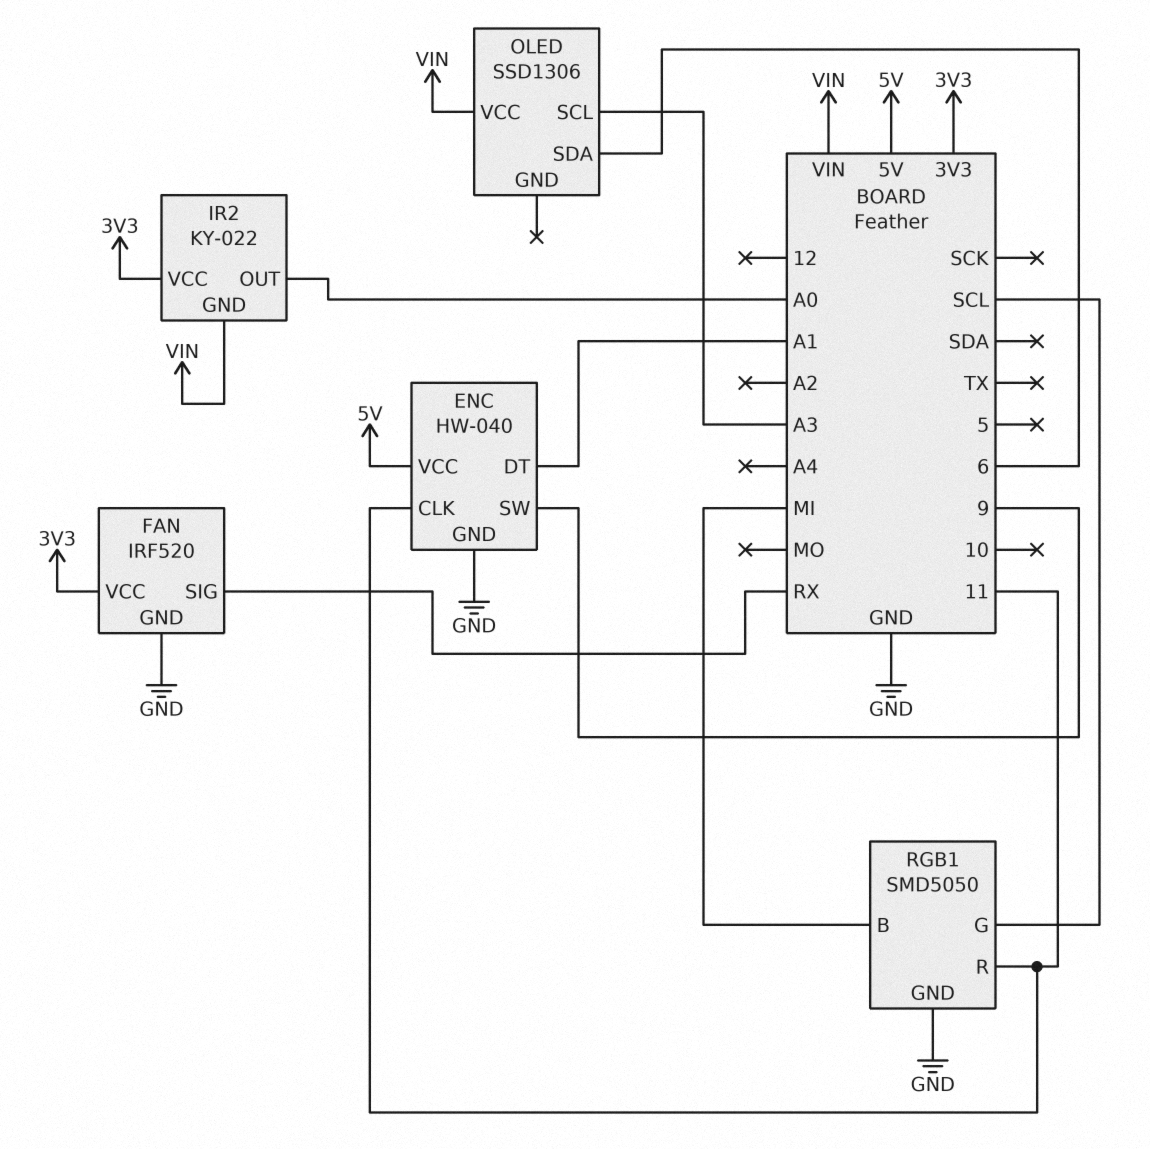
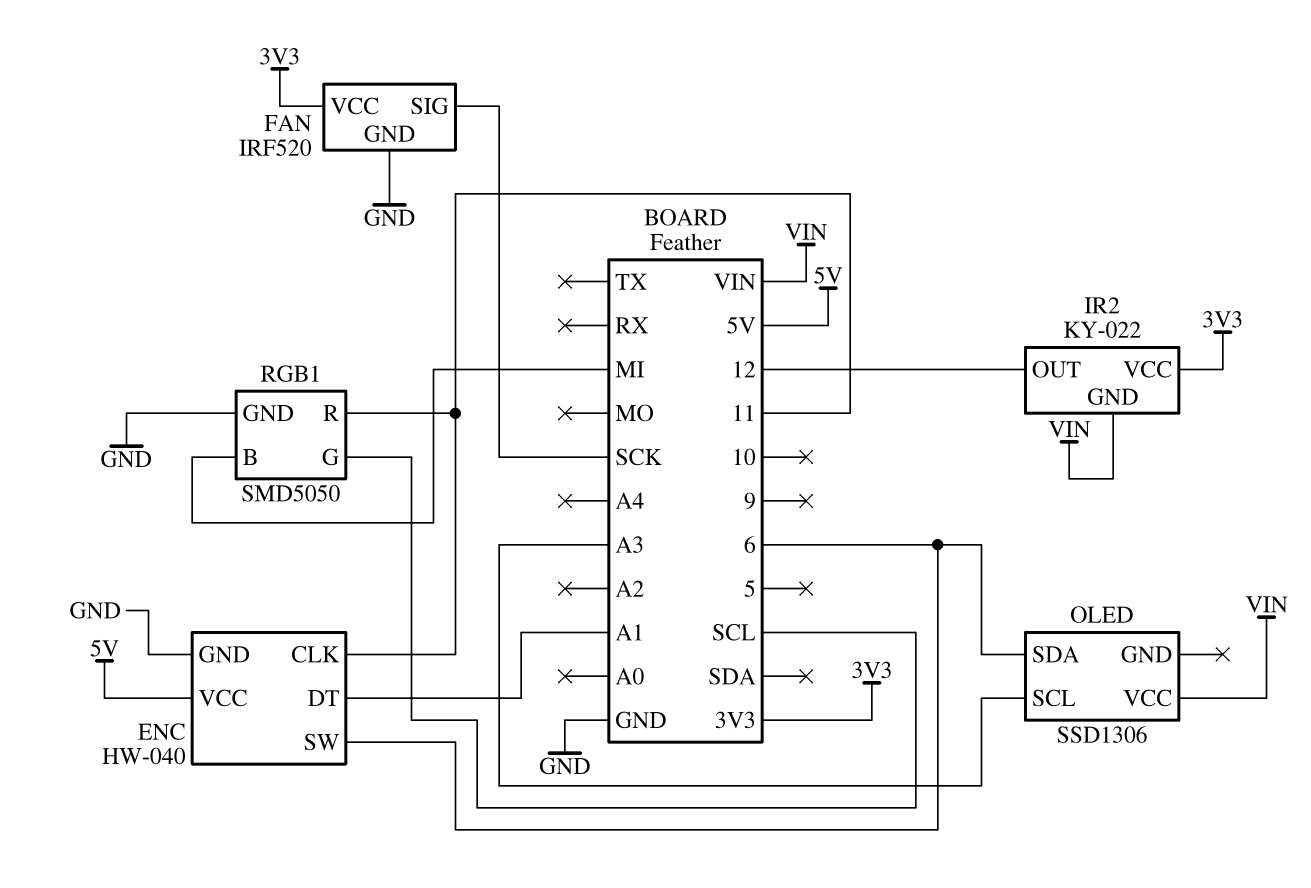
ENC pin SW: 9 -> 6
FAN pin SIG: RX -> SCK
IR2 pin OUT: A0 -> 12

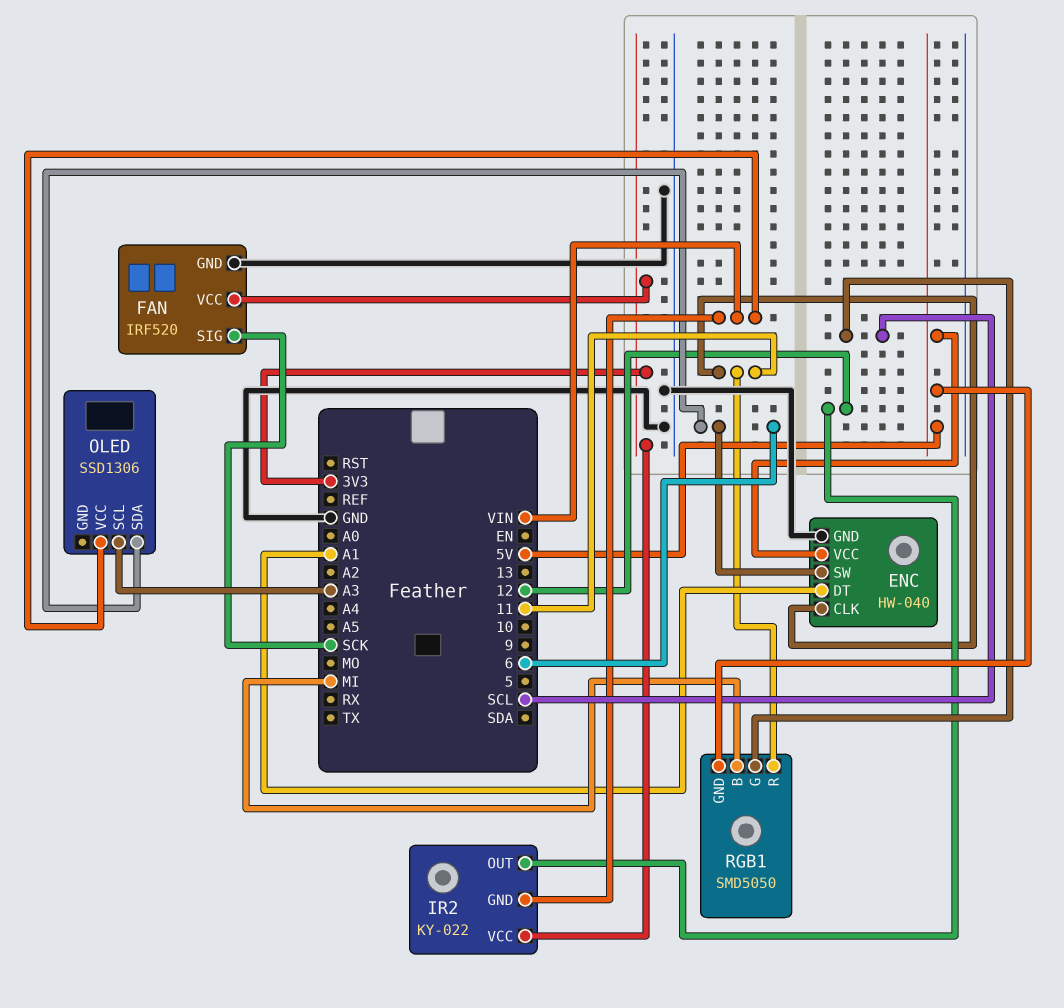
RGB1 pin GND: GND -> 5V

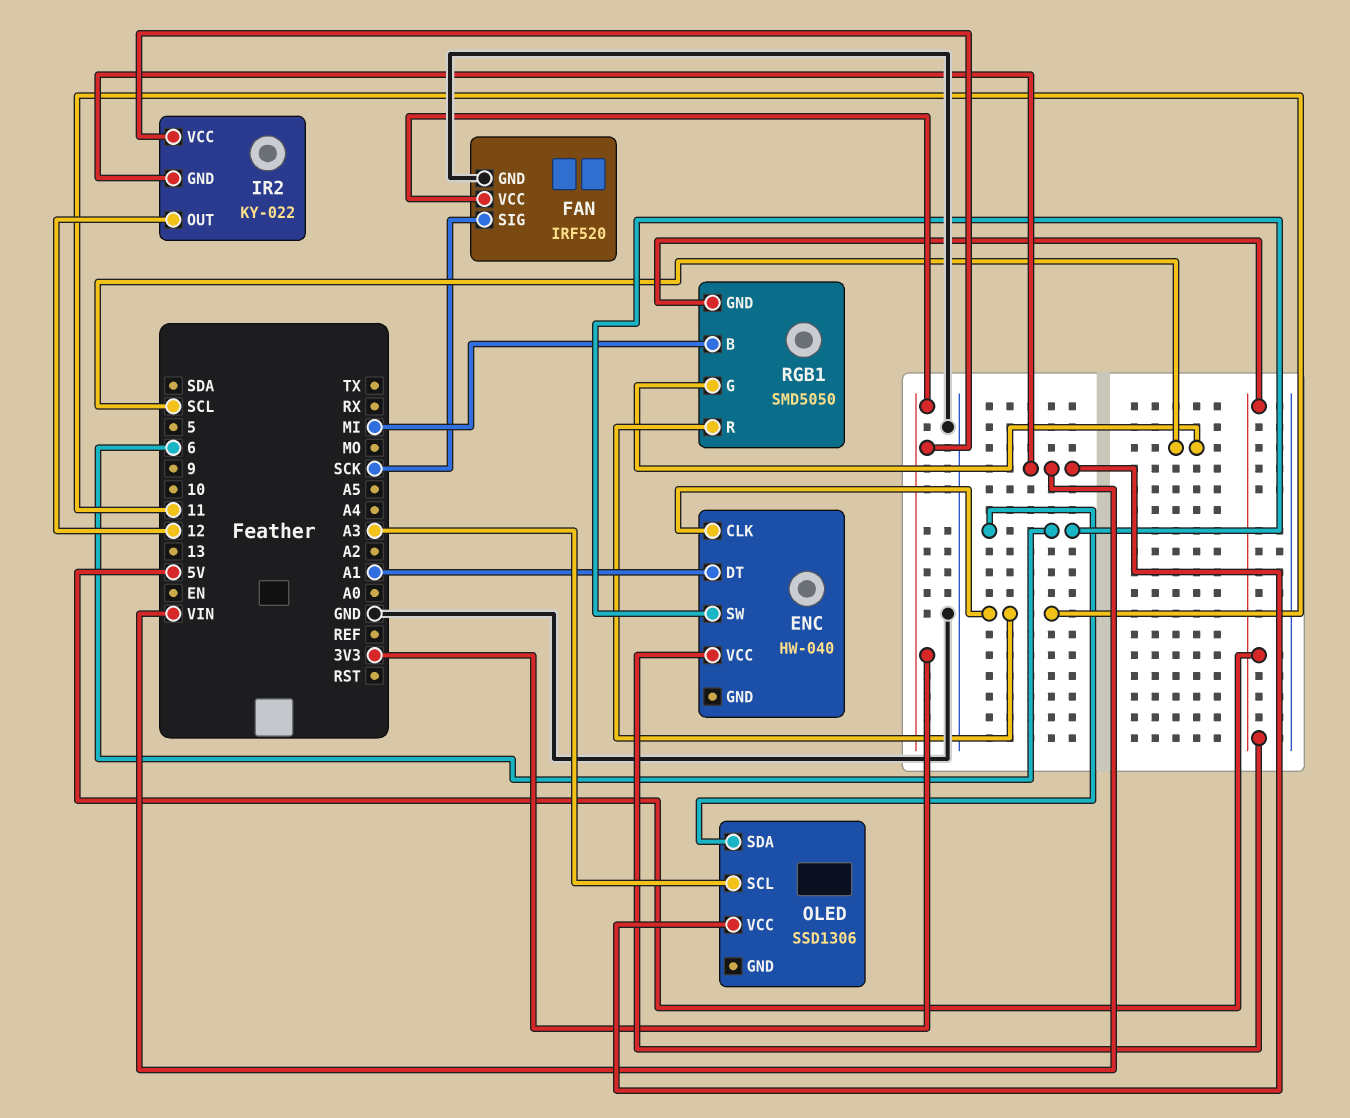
ENC pin GND: GND -> none

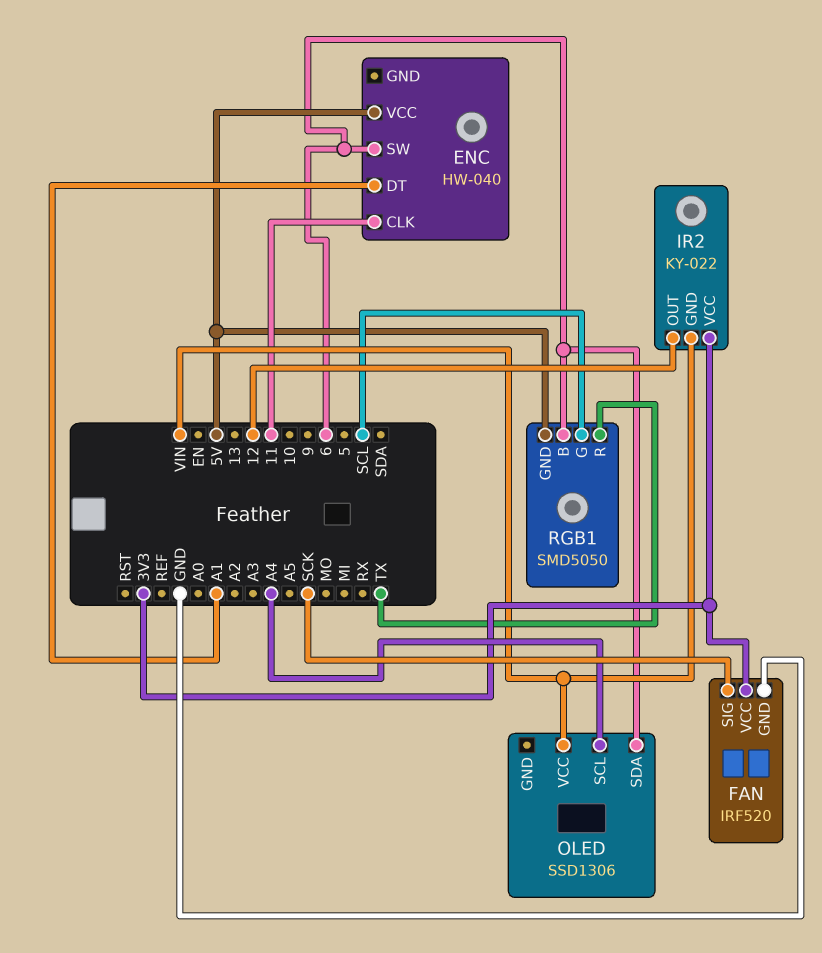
OLED pin SCL: A3 -> A4
RGB1 pin B: MI -> 6
RGB1 pin R: 11 -> TX

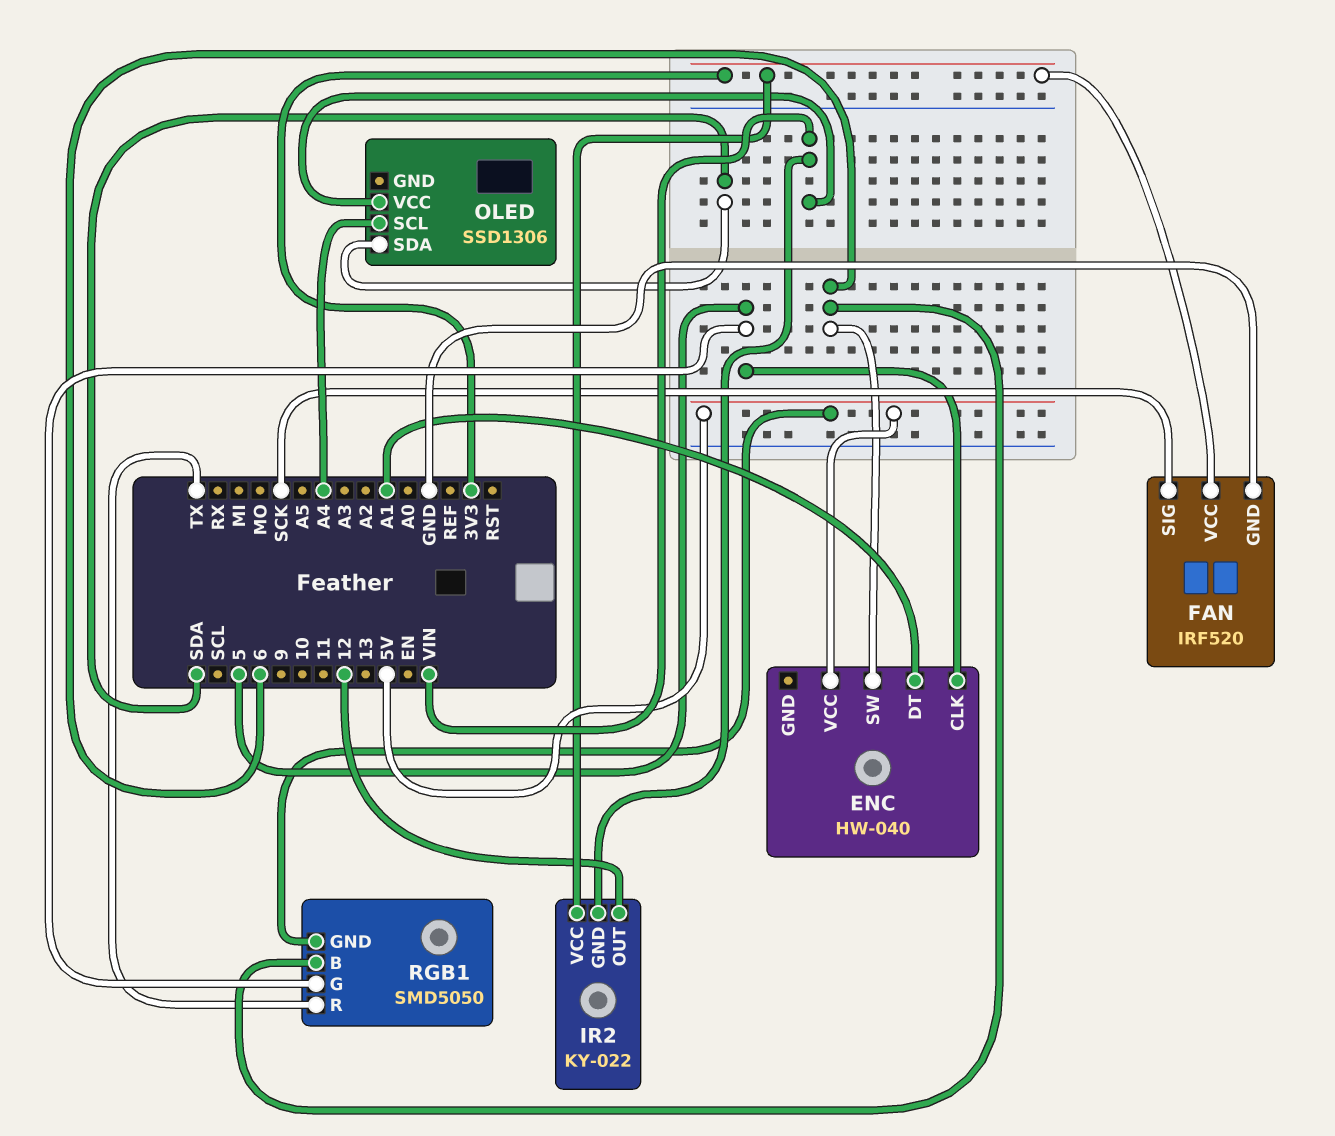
ENC pin CLK: 11 -> 5
OLED pin SDA: 6 -> SDA
RGB1 pin G: SCL -> 5

